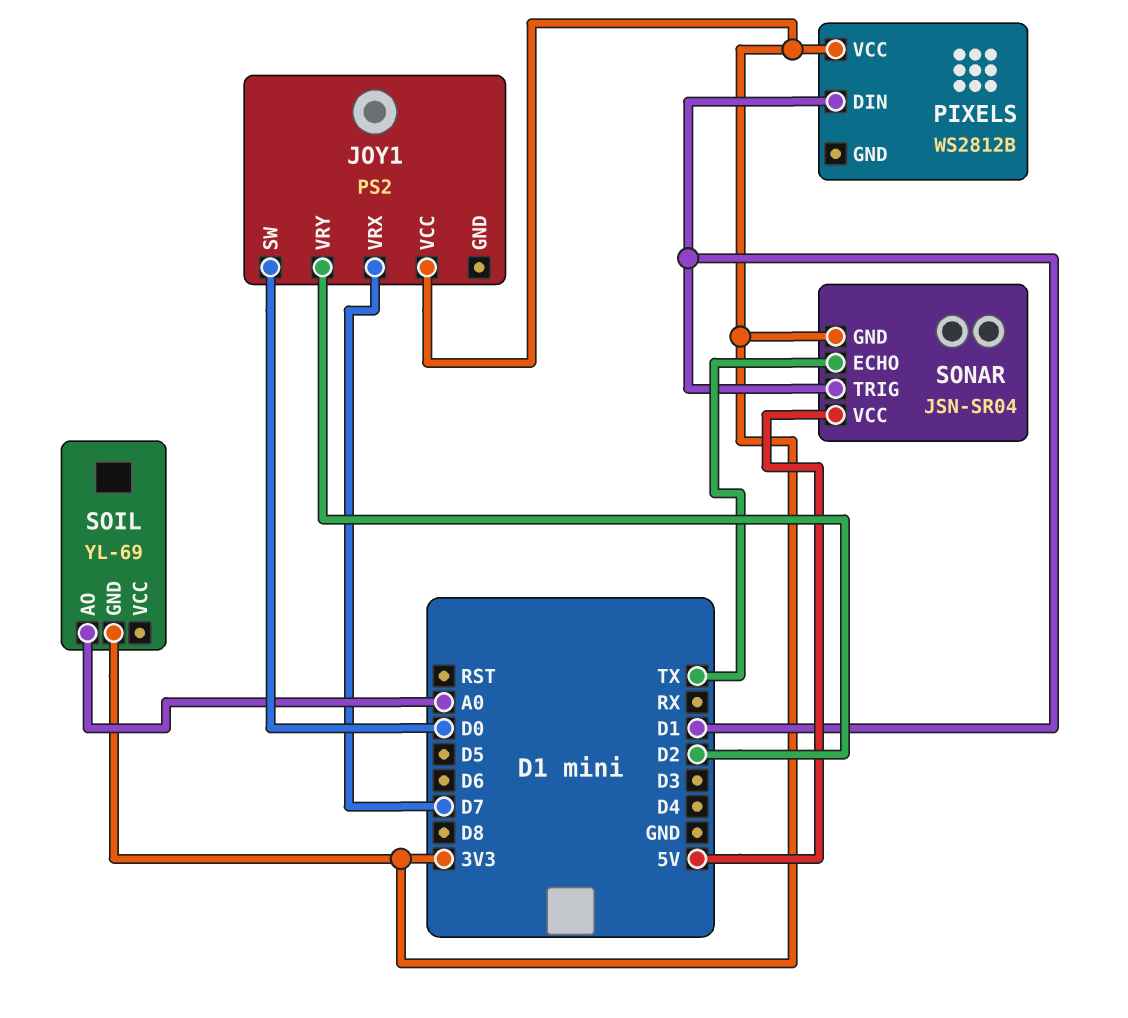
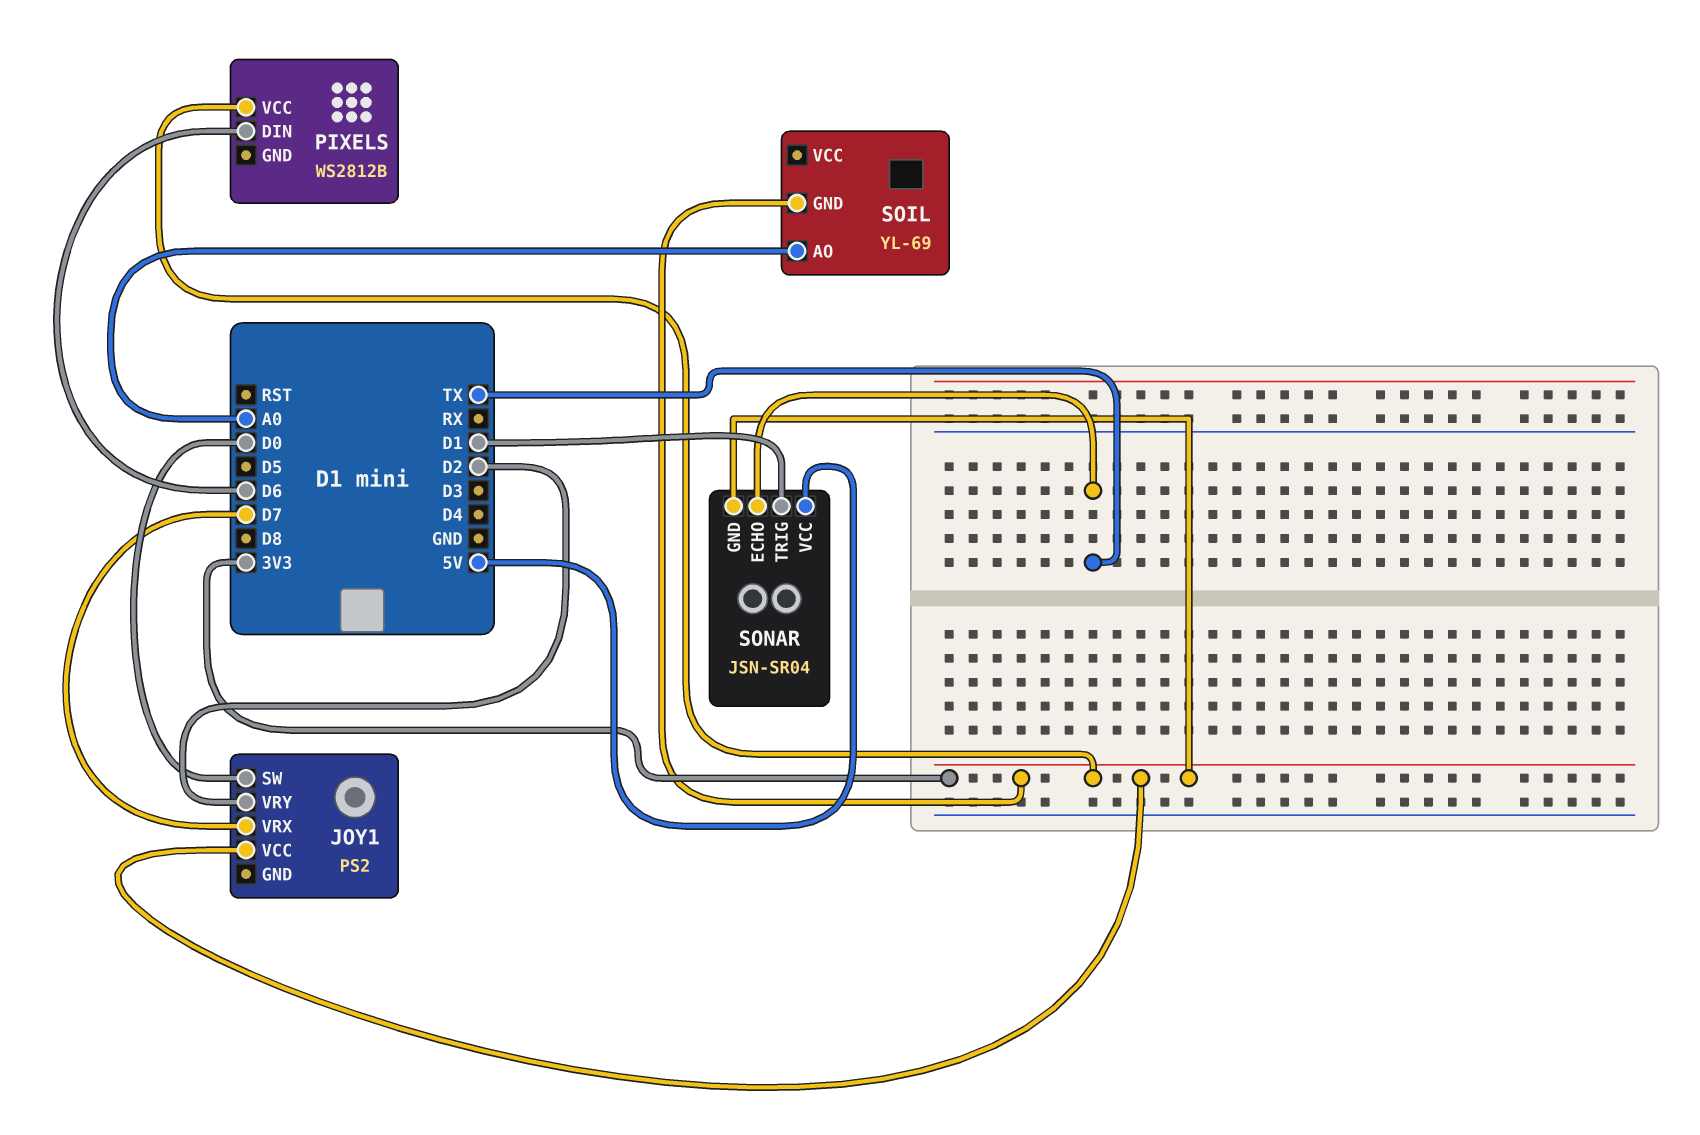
PIXELS pin DIN: D1 -> D6

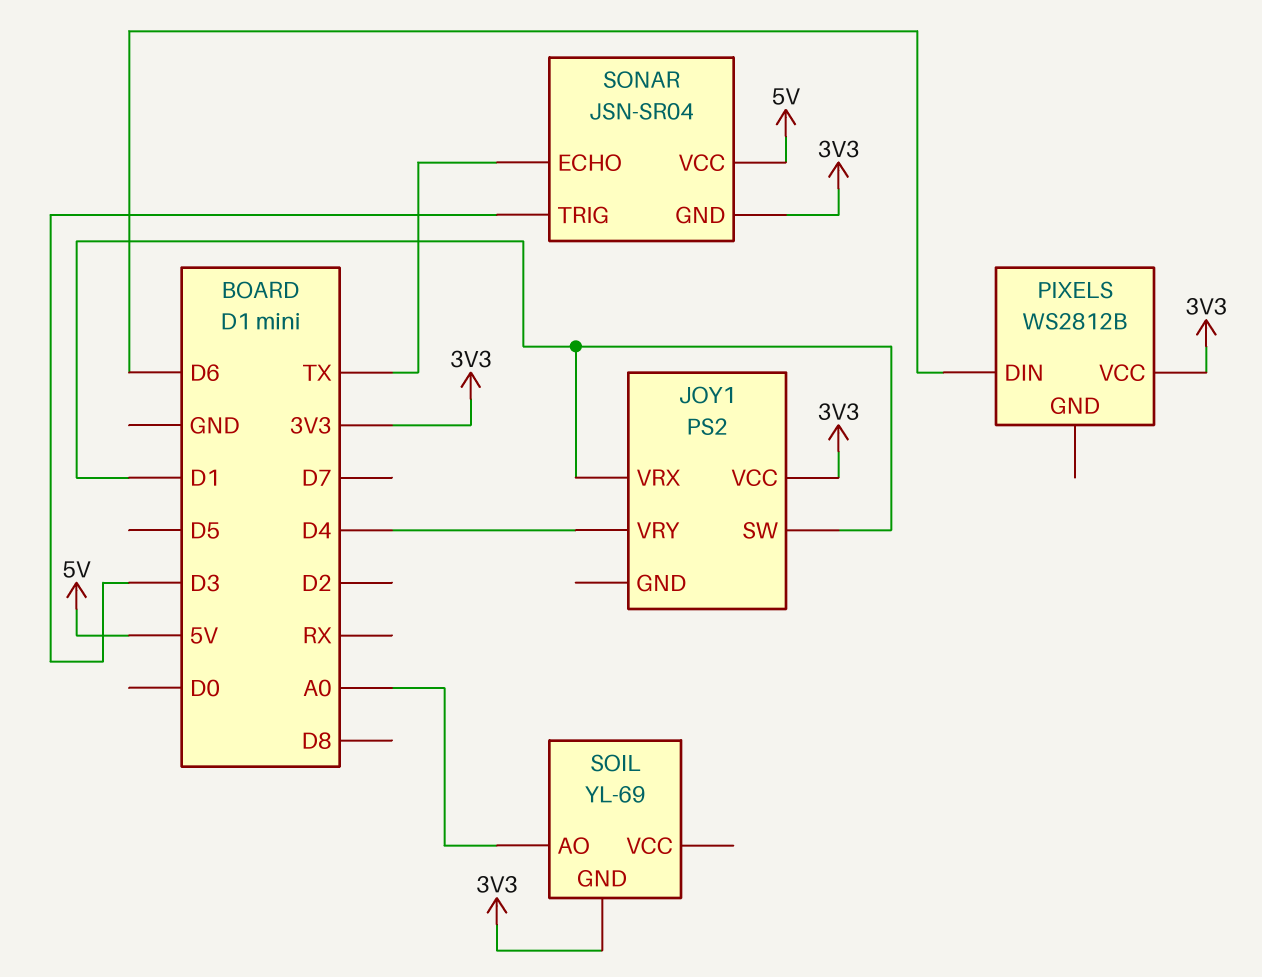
JOY1 pin SW: D0 -> D1
JOY1 pin VRX: D7 -> D1
JOY1 pin VRY: D2 -> D4
SONAR pin TRIG: D1 -> D3

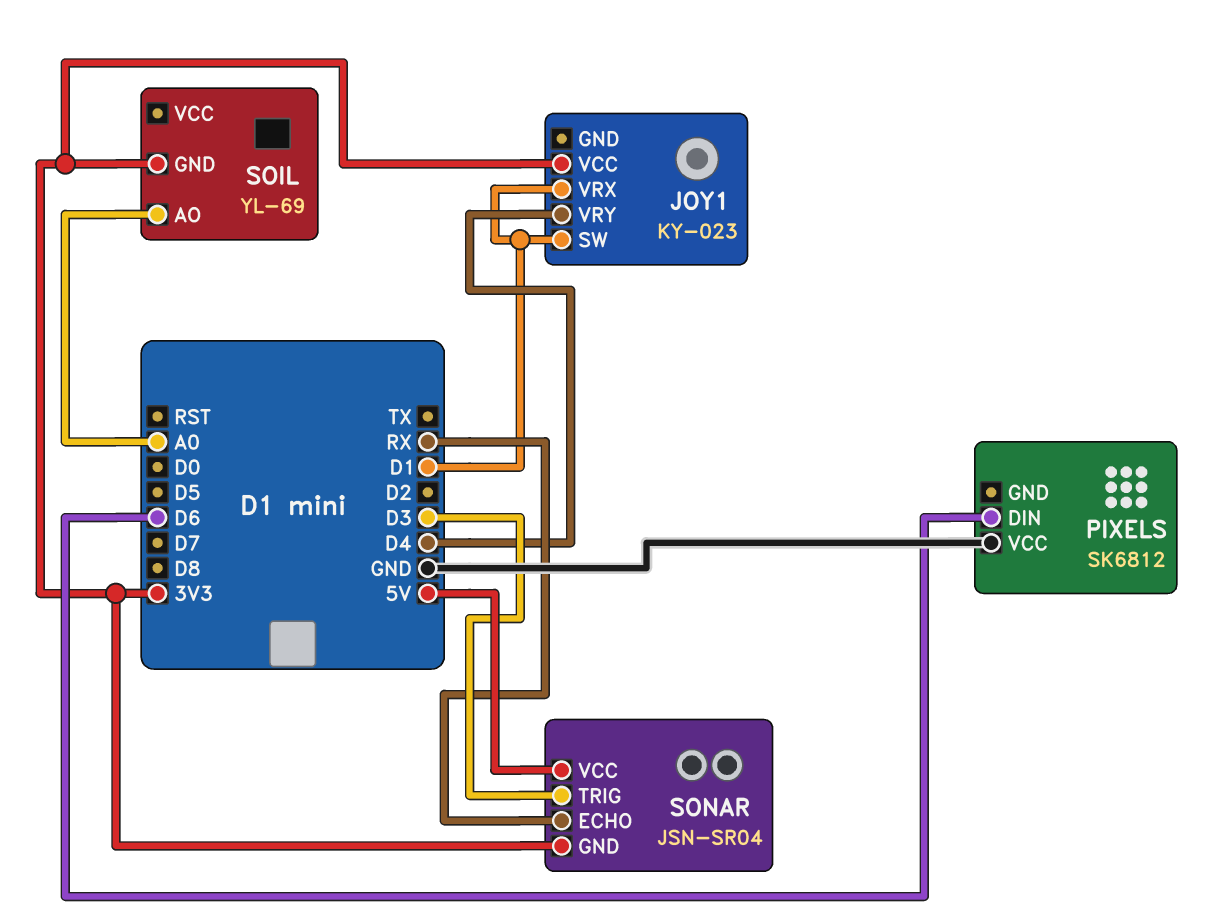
JOY1: PS2 -> KY-023
PIXELS: WS2812B -> SK6812
PIXELS pin VCC: 3V3 -> GND
SONAR pin ECHO: TX -> RX

